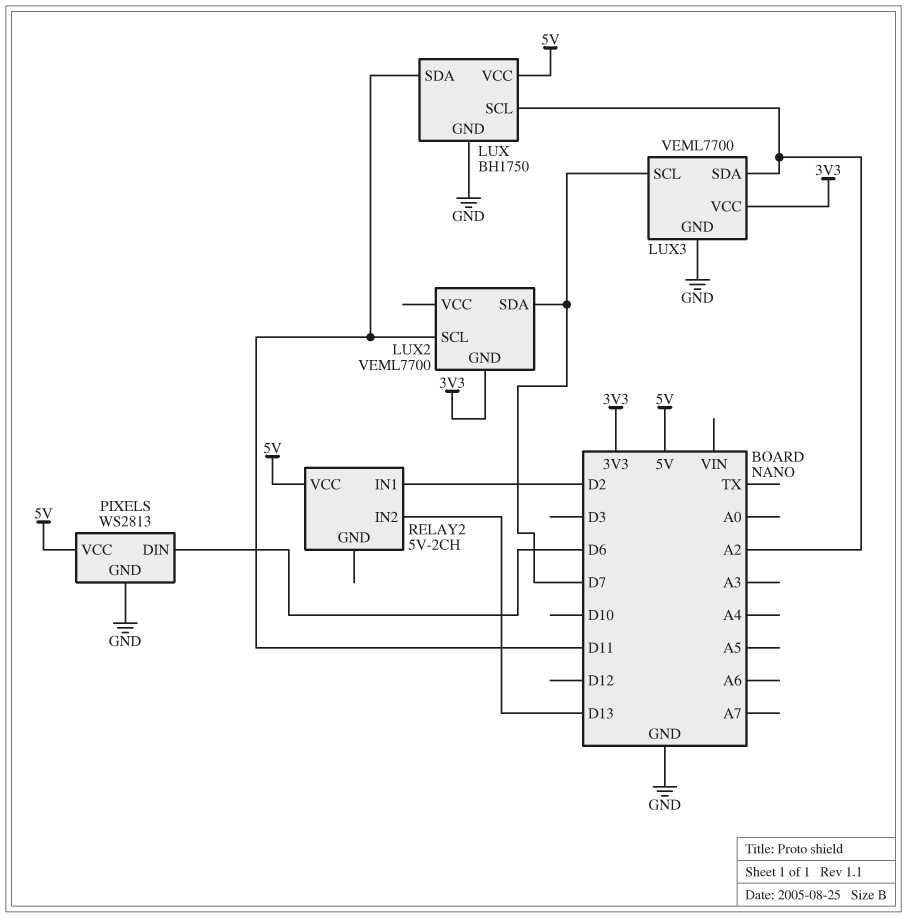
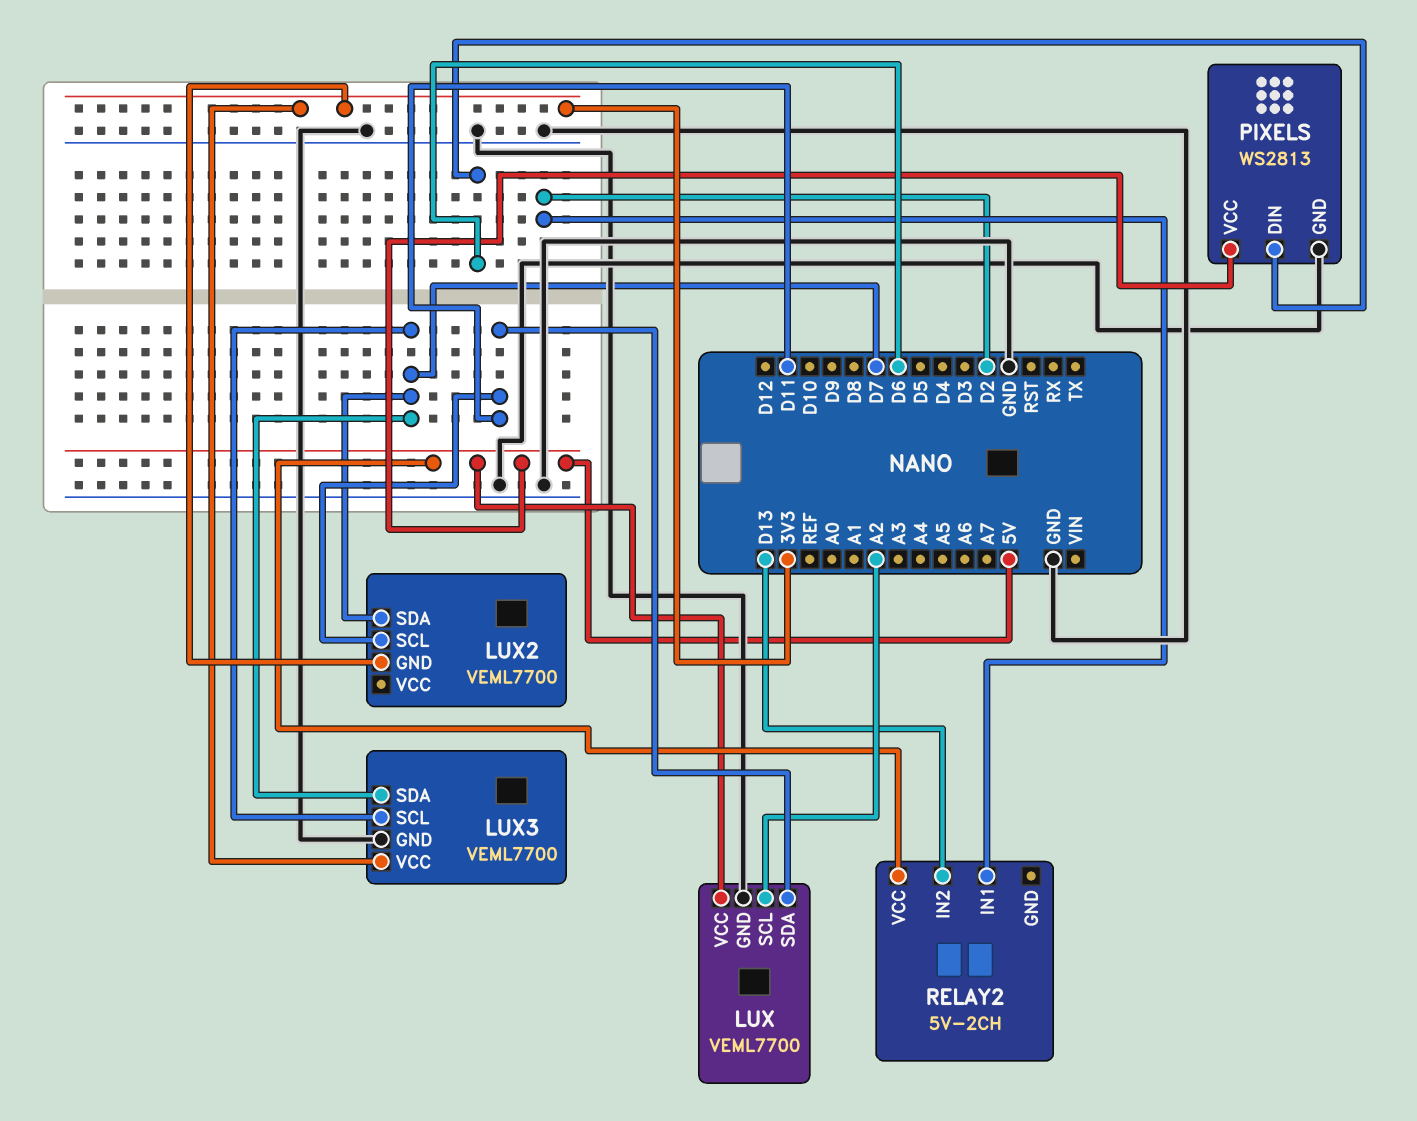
LUX: BH1750 -> VEML7700
LUX3 pin SDA: A2 -> D7

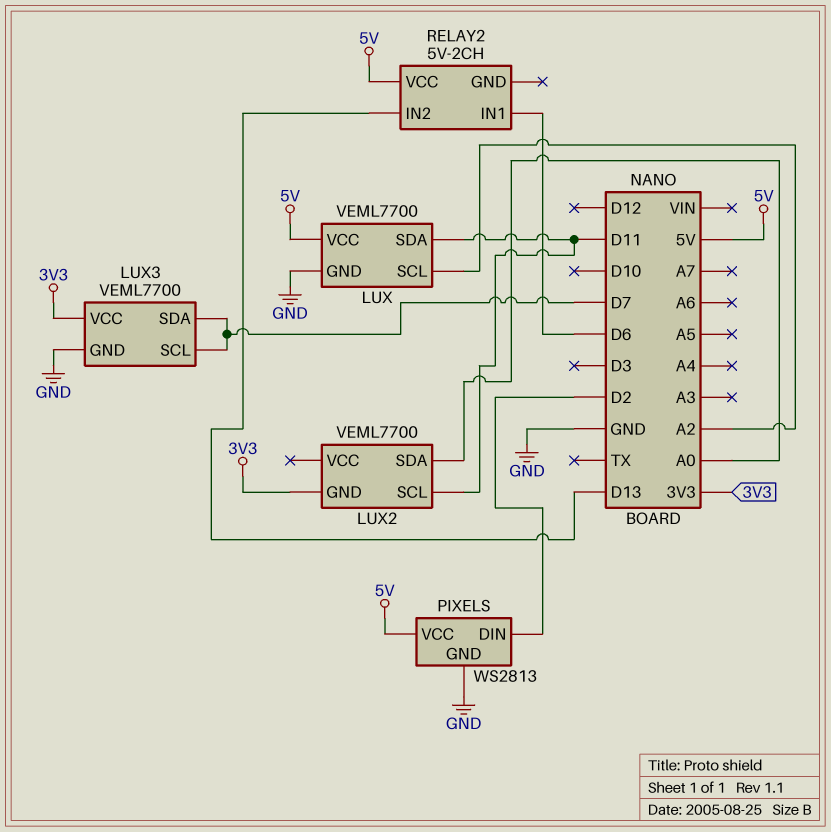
LUX2 pin SDA: D7 -> A0
PIXELS pin DIN: D6 -> D2
RELAY2 pin IN1: D2 -> D6

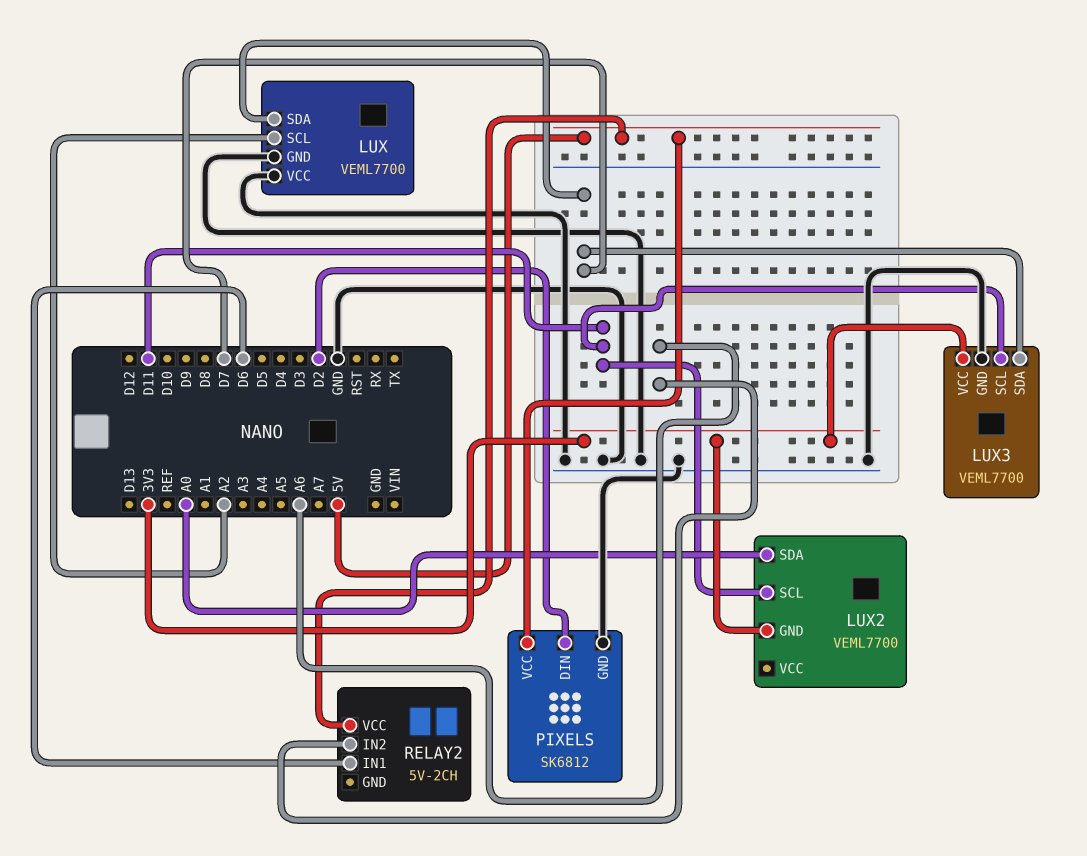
LUX pin SDA: D11 -> D7
LUX pin VCC: 5V -> GND
LUX3 pin SCL: D7 -> D11
PIXELS: WS2813 -> SK6812
RELAY2 pin IN2: D13 -> A6

